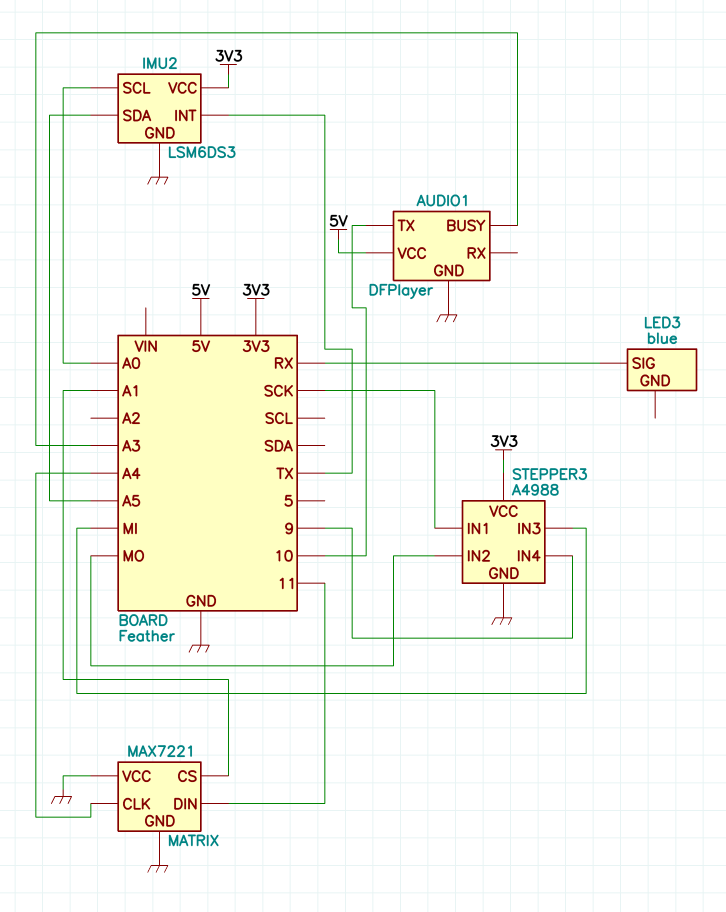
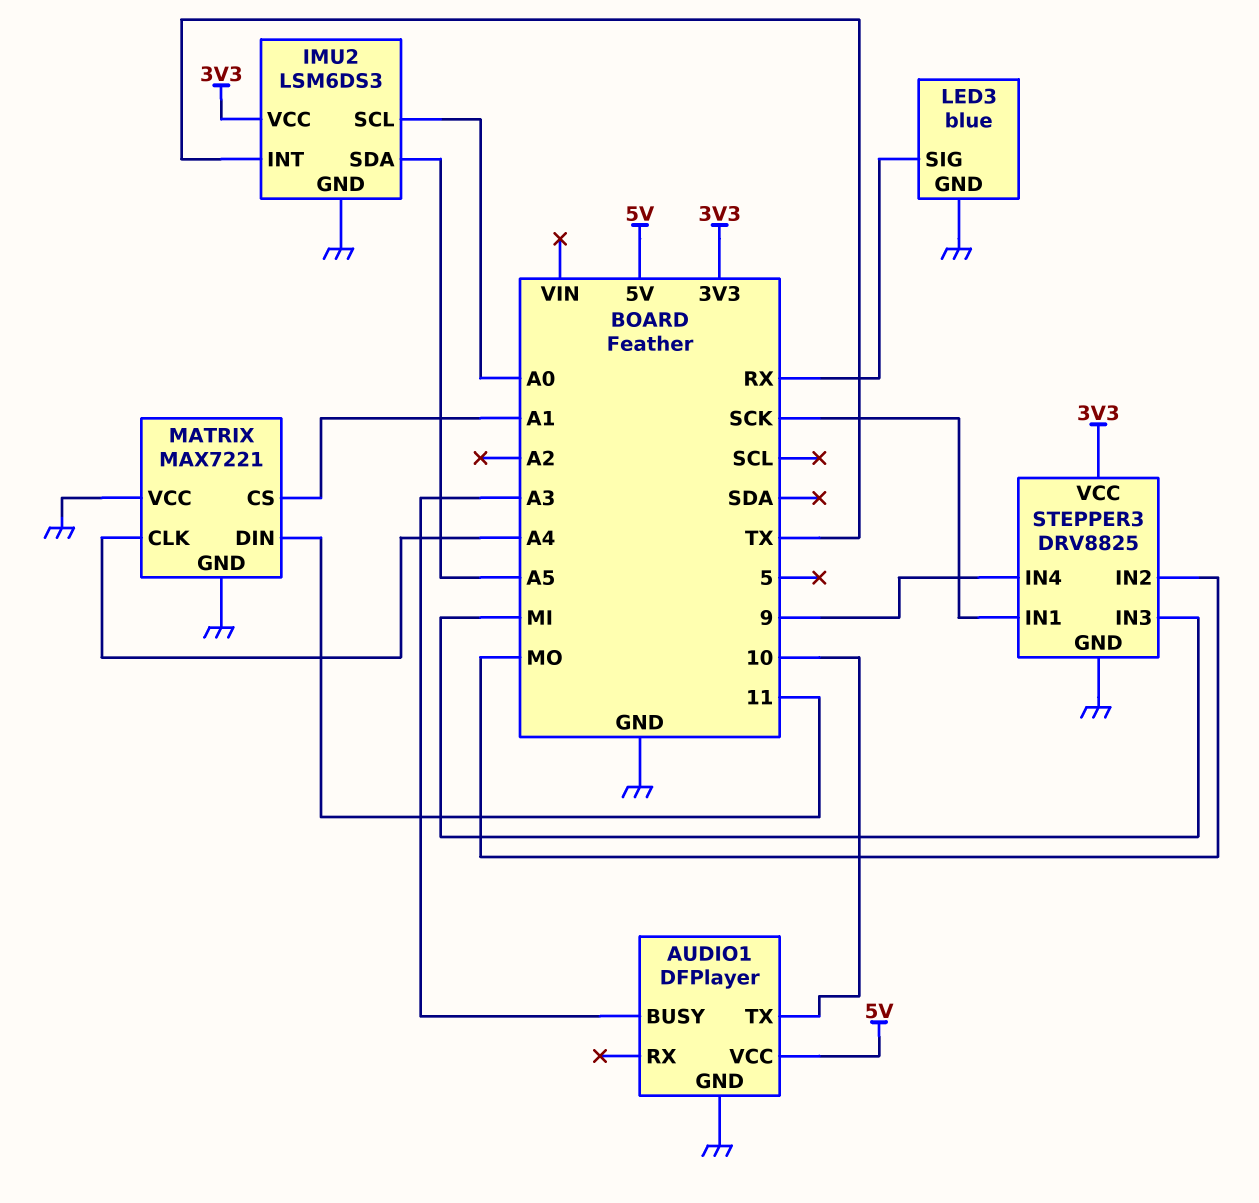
LED3 pin GND: none -> GND
STEPPER3: A4988 -> DRV8825

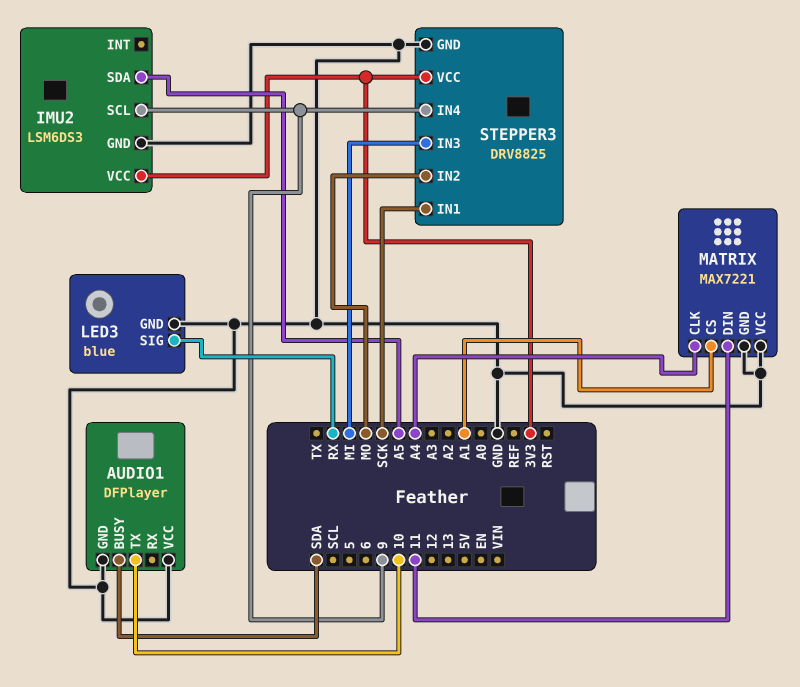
AUDIO1 pin BUSY: A3 -> SDA
AUDIO1 pin VCC: 5V -> GND
IMU2 pin INT: TX -> none
IMU2 pin SCL: A0 -> 9

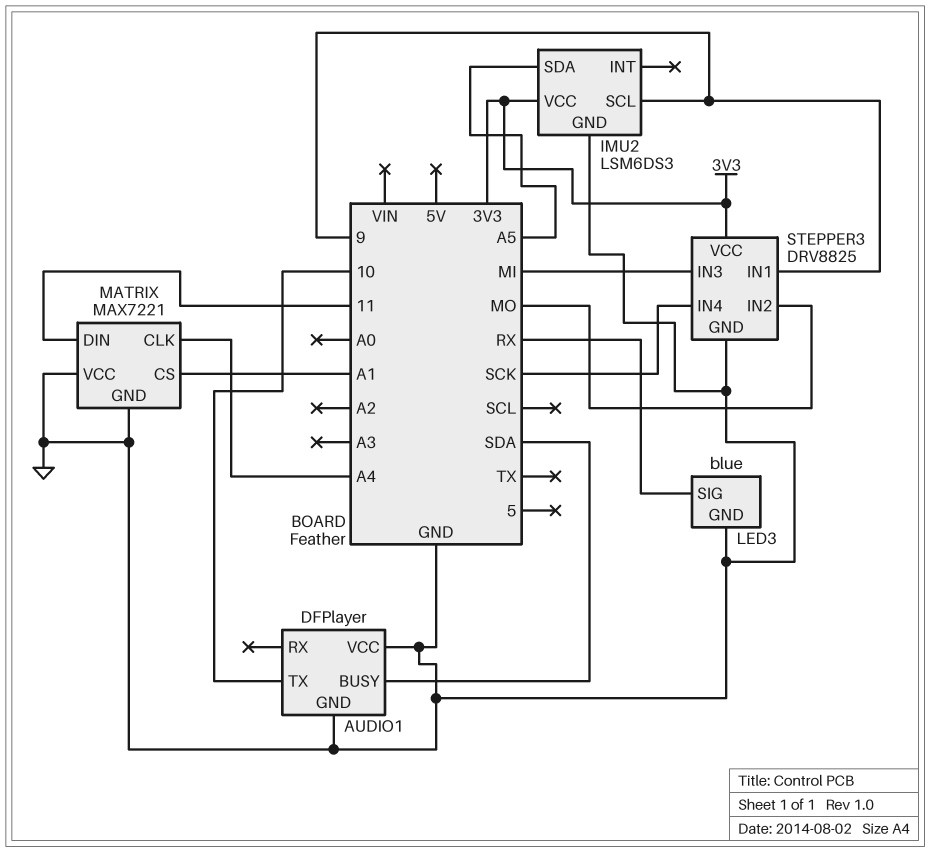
STEPPER3 pin IN1: SCK -> 9
STEPPER3 pin IN4: 9 -> SCK

